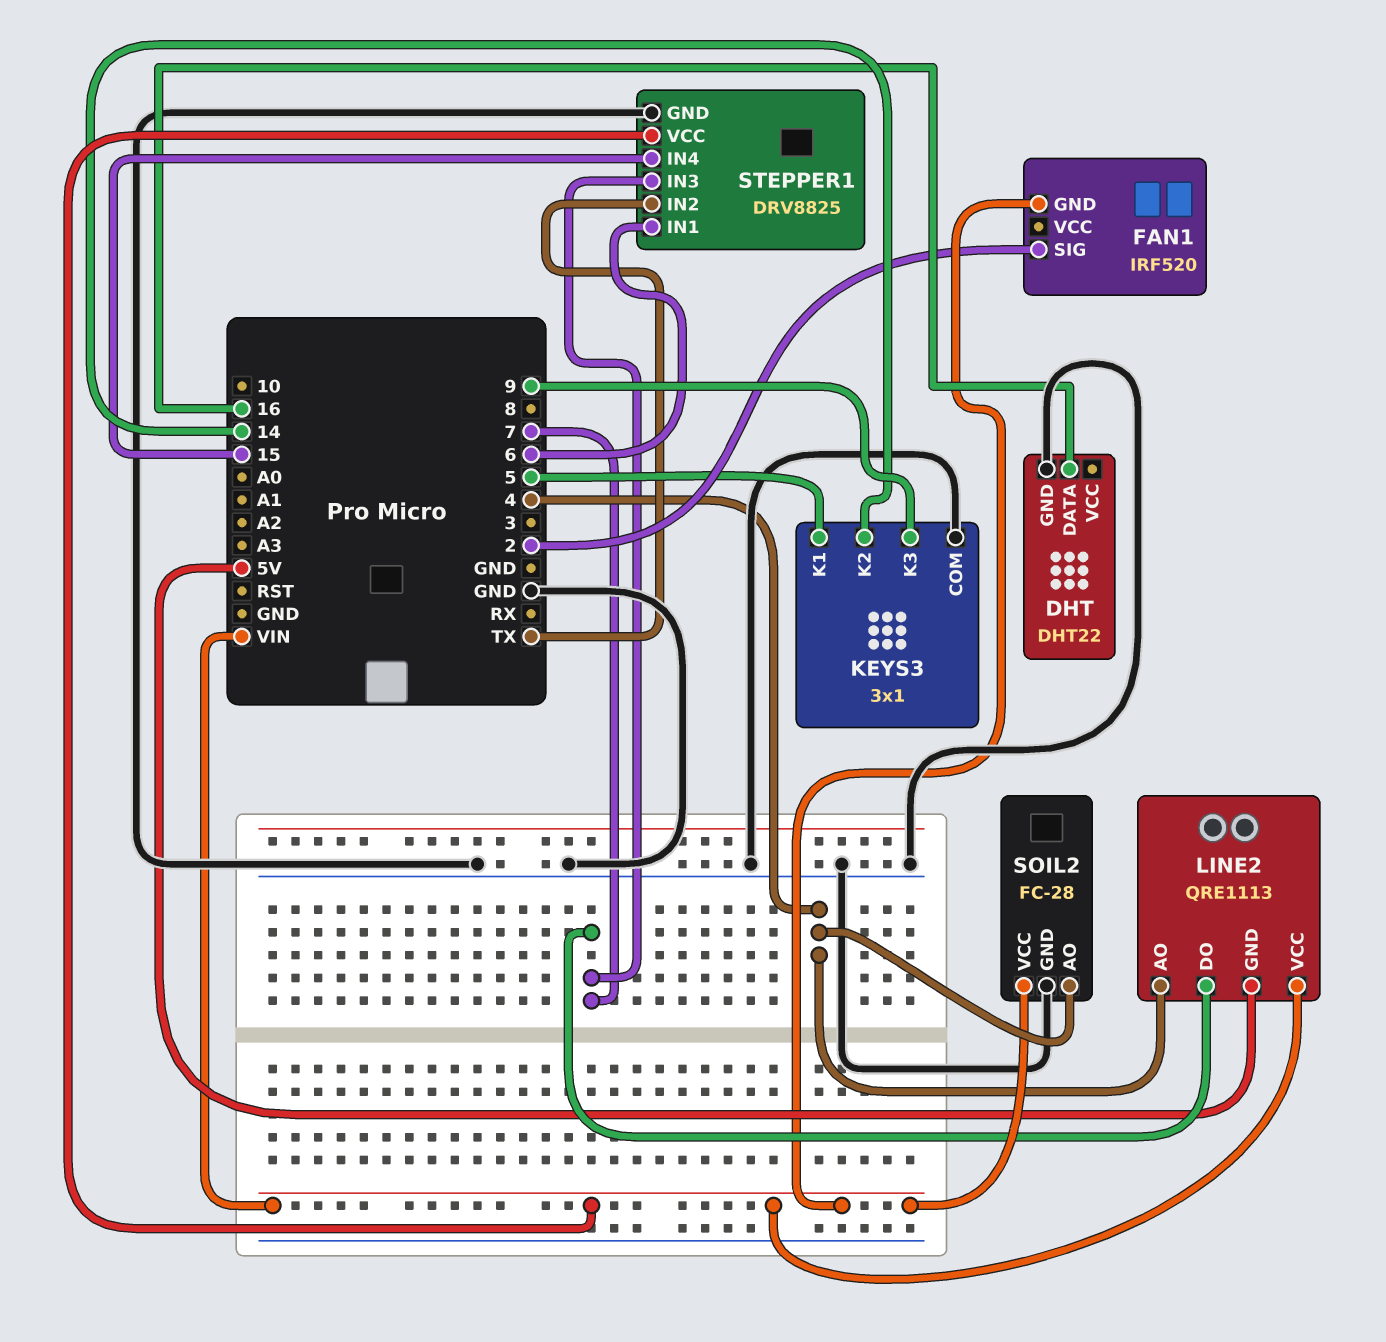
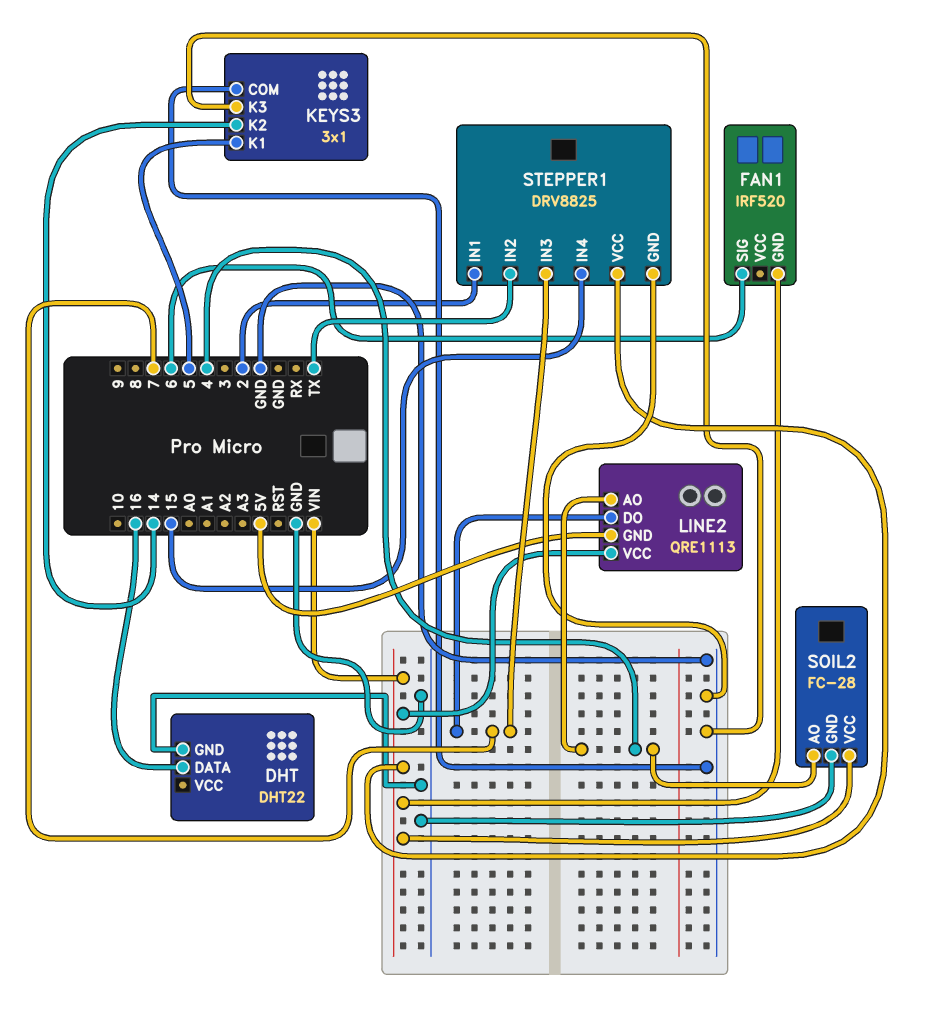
FAN1 pin SIG: 2 -> 6
KEYS3 pin K3: 9 -> GND
STEPPER1 pin IN1: 6 -> 2

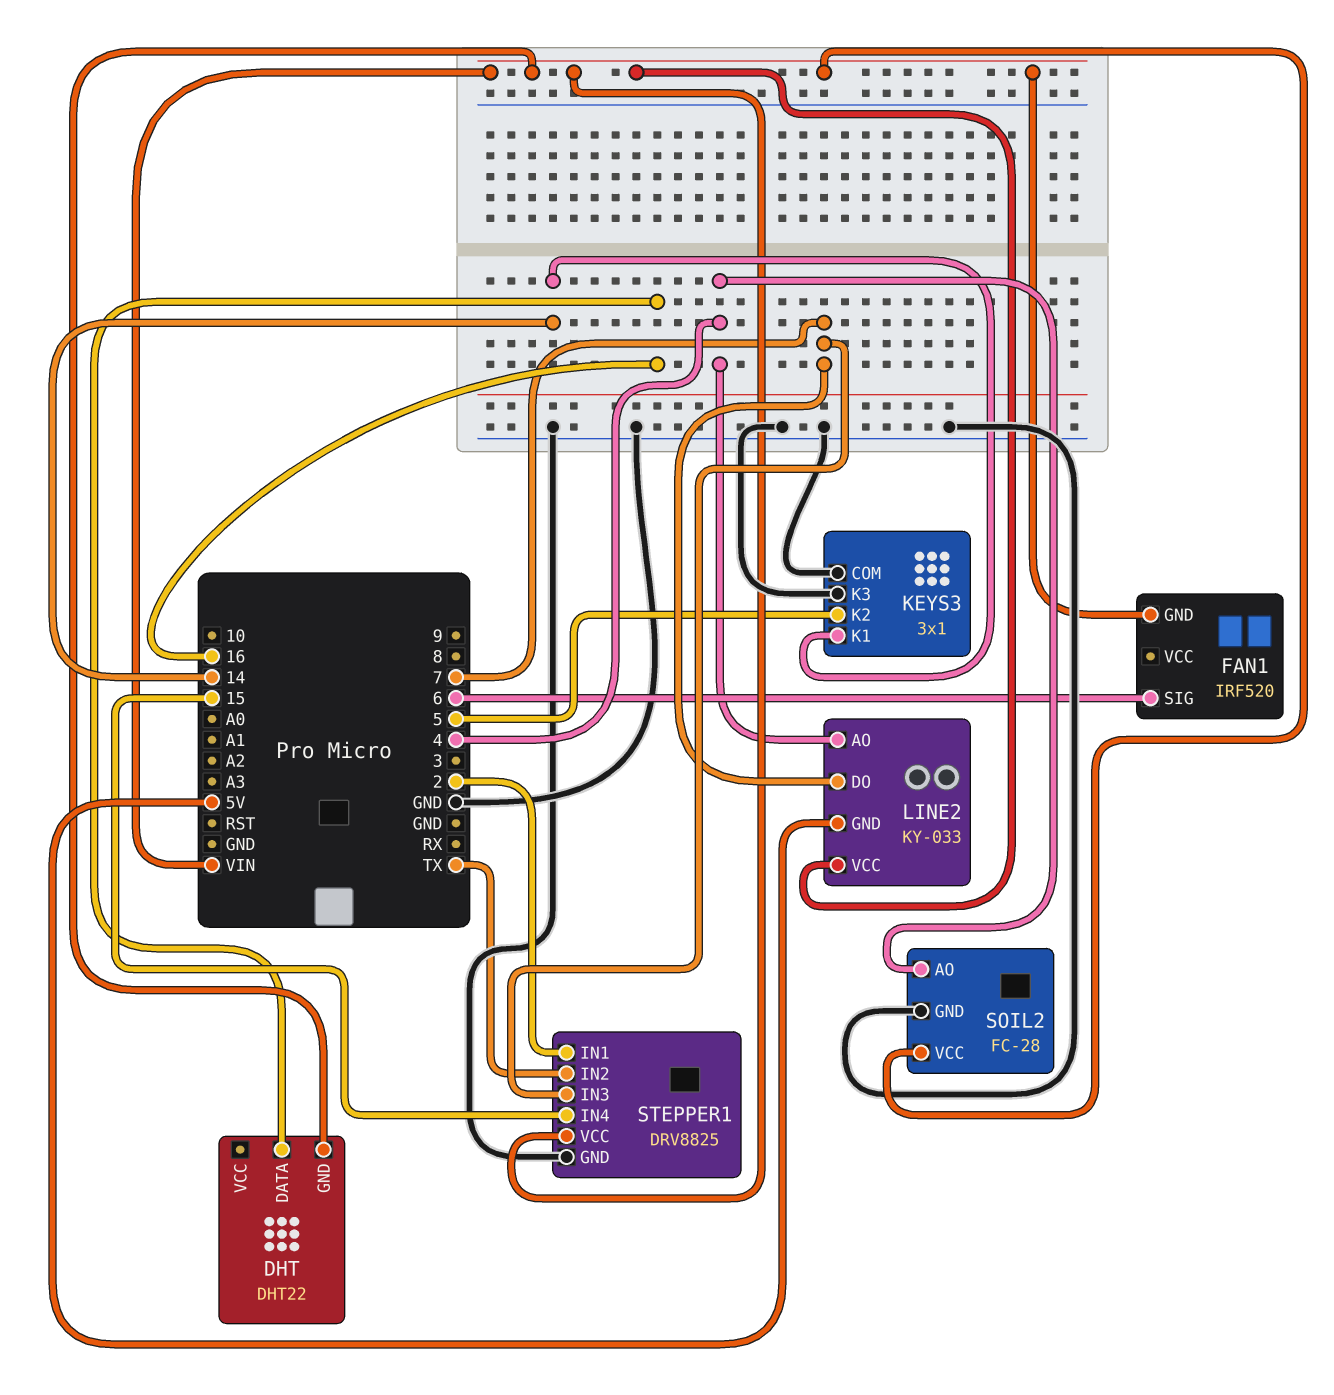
DHT pin GND: GND -> VIN
KEYS3 pin K1: 5 -> 14
KEYS3 pin K2: 14 -> 5
LINE2: QRE1113 -> KY-033

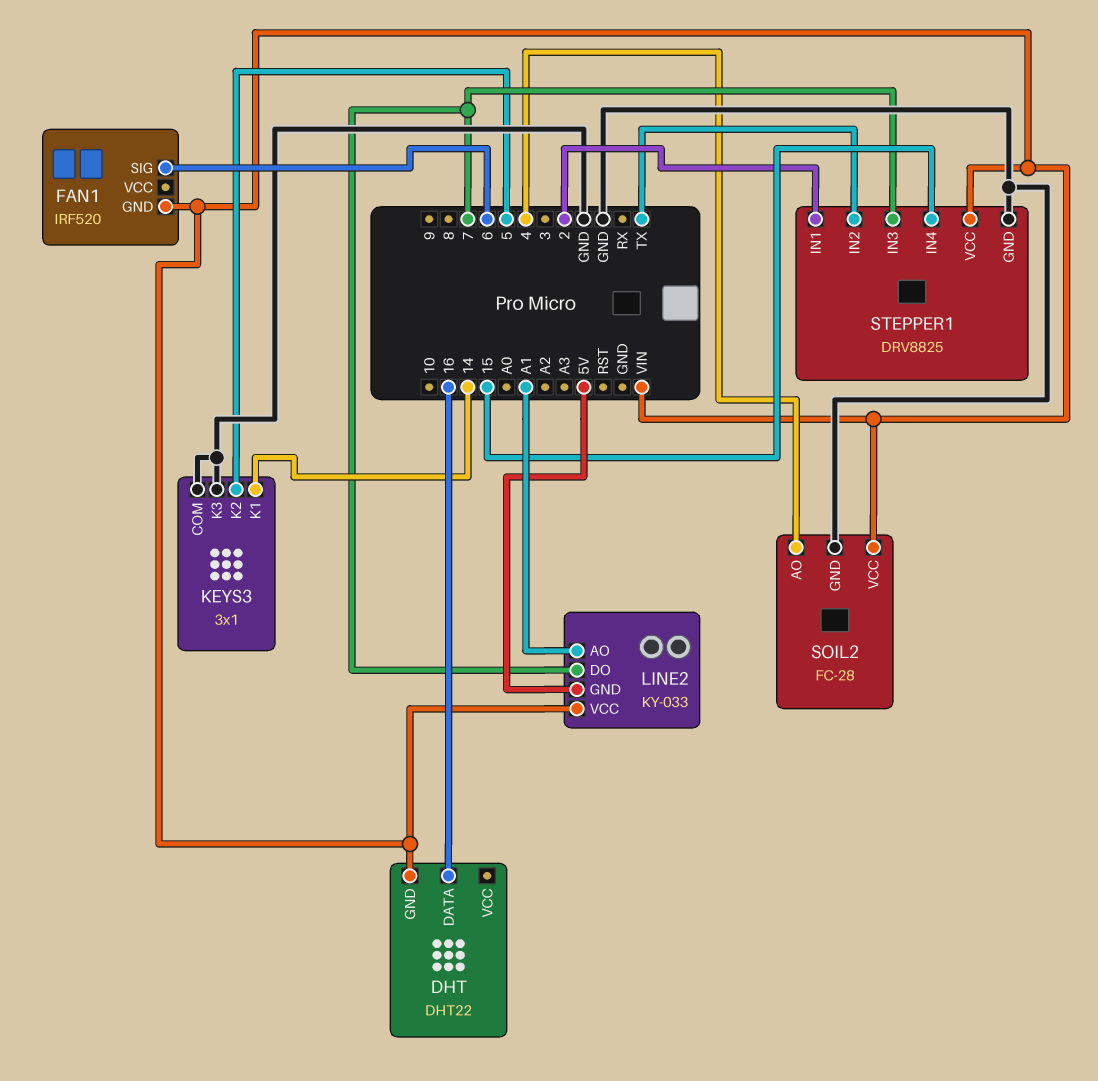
LINE2 pin AO: 4 -> A1

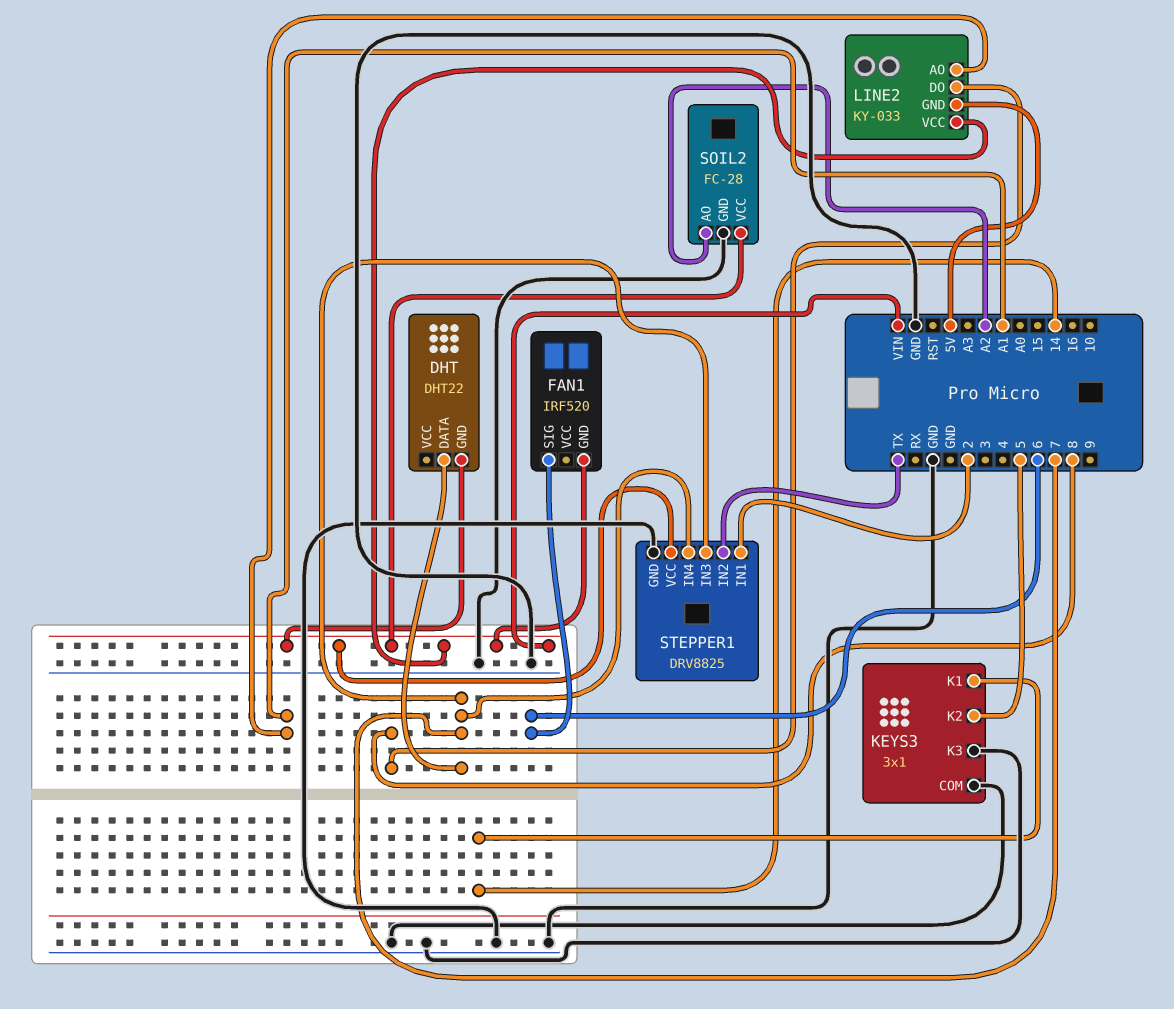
DHT pin DATA: 16 -> 7
LINE2 pin DO: 7 -> 8
SOIL2 pin AO: 4 -> A2
STEPPER1 pin IN4: 15 -> 7

